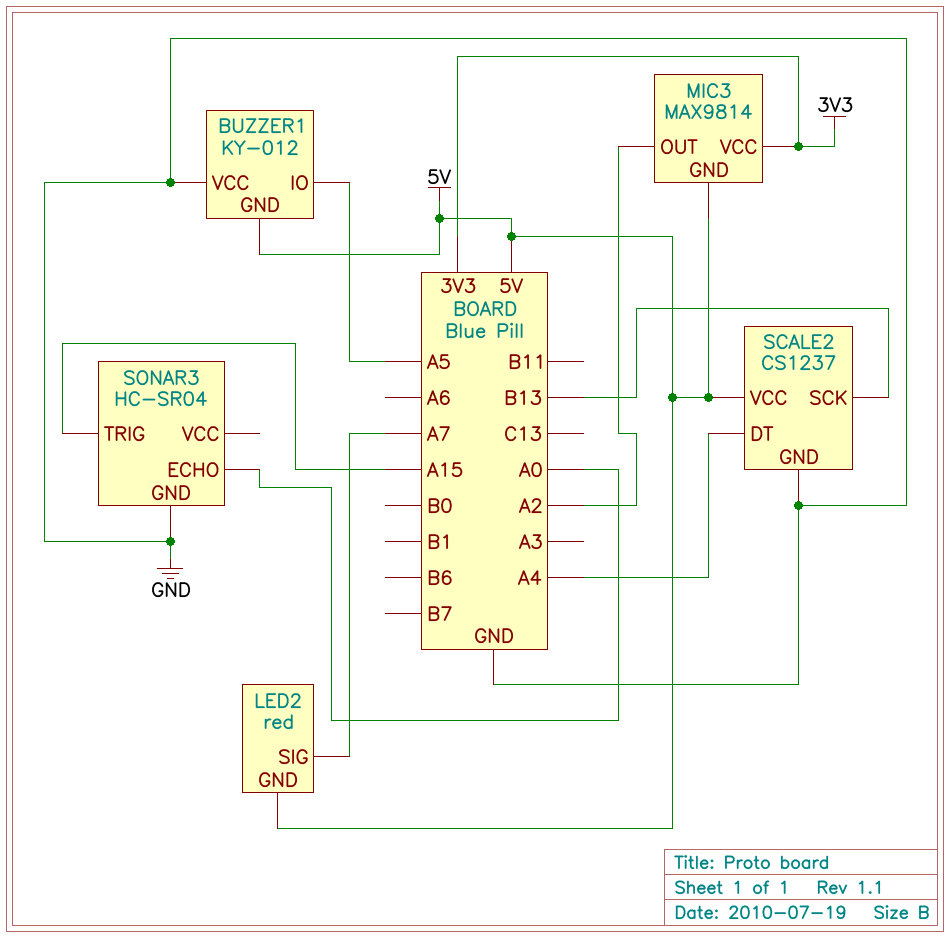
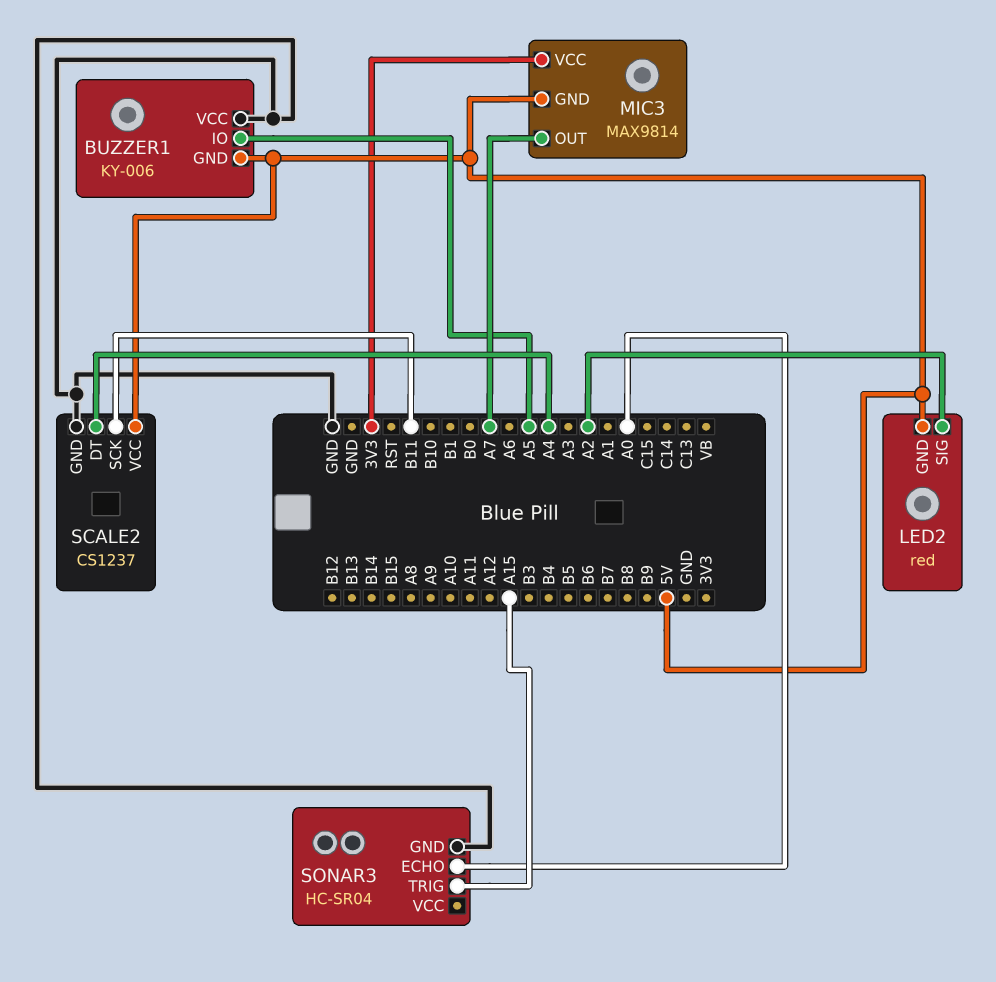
BUZZER1: KY-012 -> KY-006
LED2 pin SIG: A7 -> A2
MIC3 pin OUT: A2 -> A7
SCALE2 pin SCK: B13 -> B11

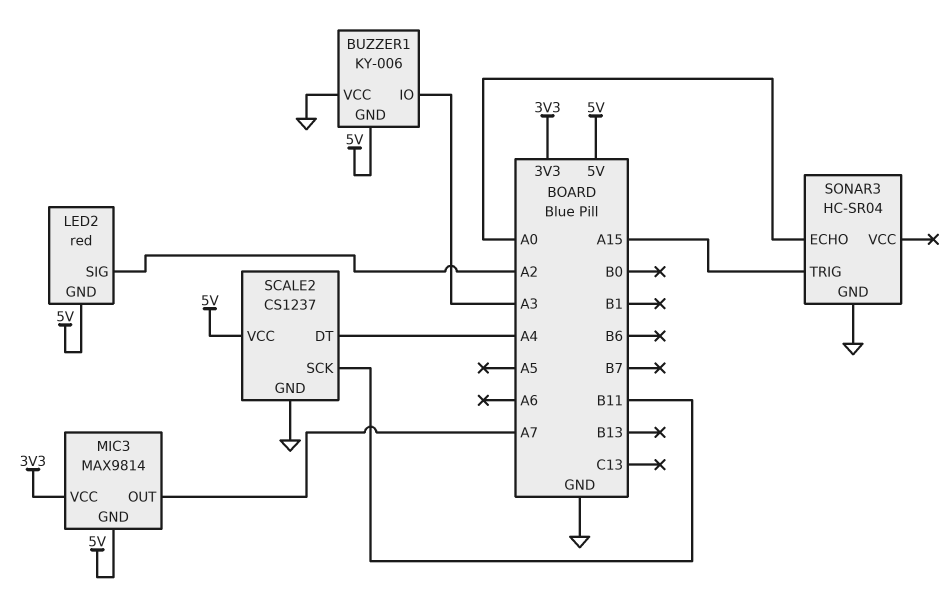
BUZZER1 pin IO: A5 -> A3

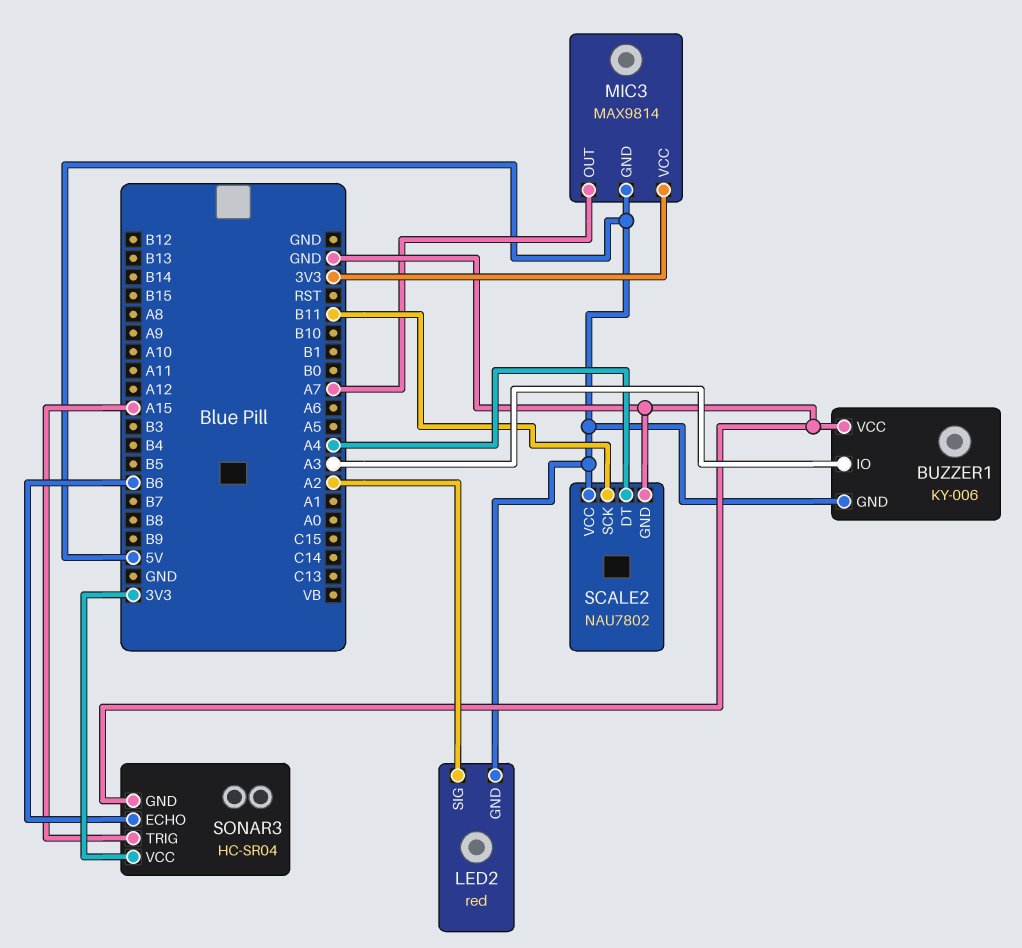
SCALE2: CS1237 -> NAU7802
SONAR3 pin ECHO: A0 -> B6
SONAR3 pin VCC: none -> 3V3

